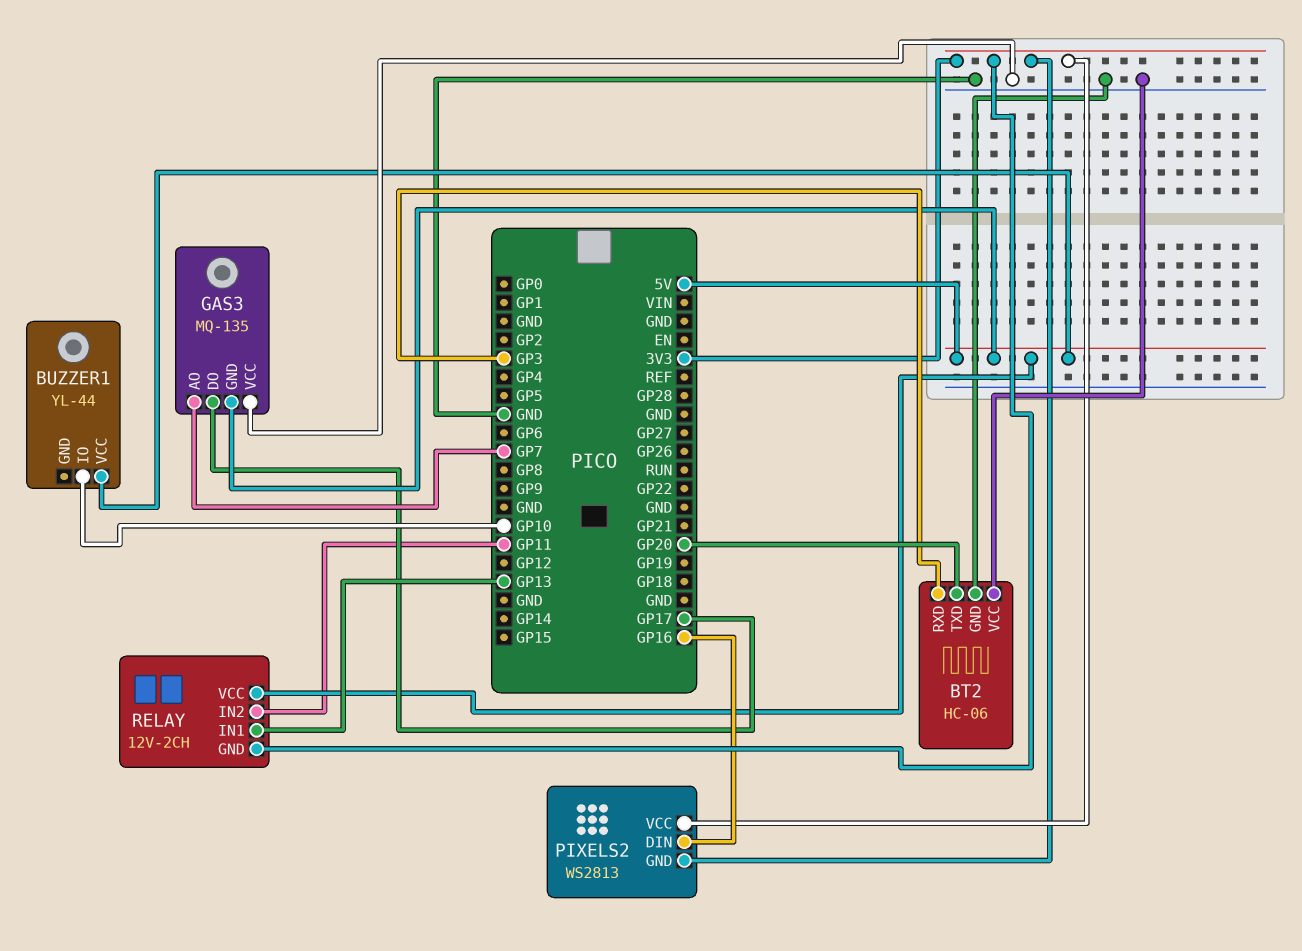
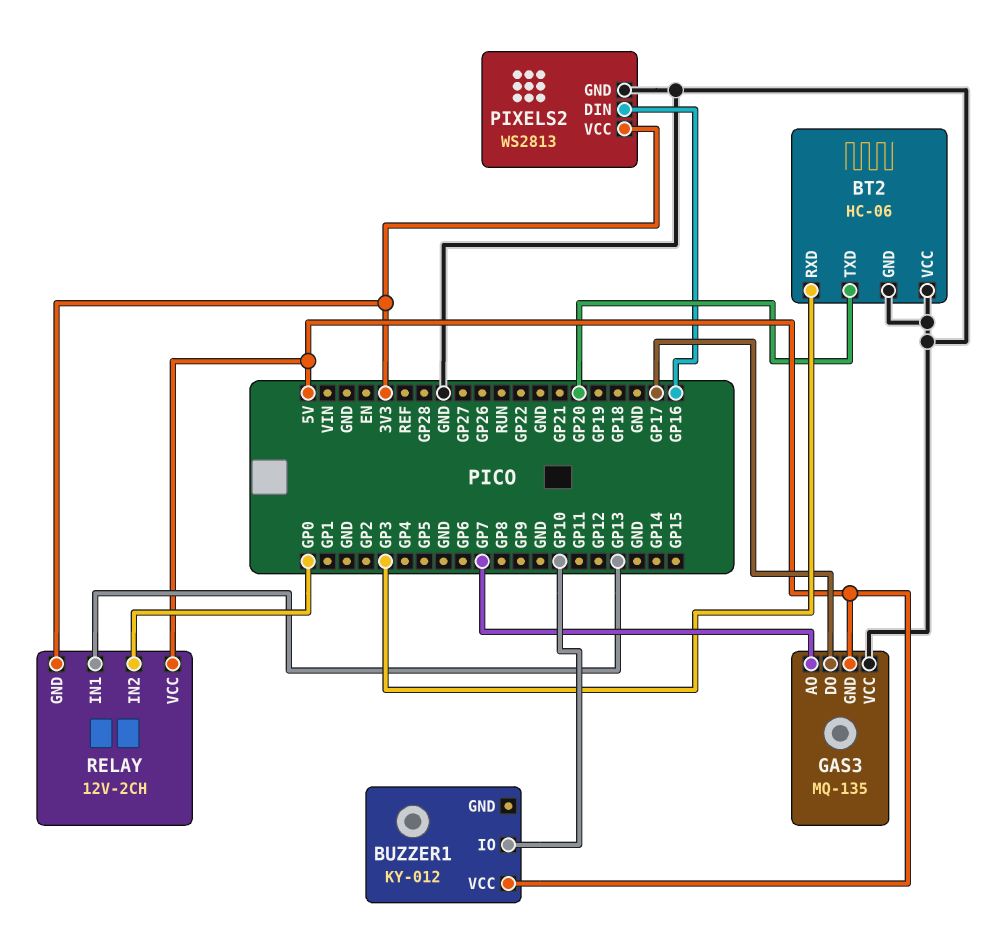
BUZZER1: YL-44 -> KY-012
PIXELS2 pin GND: 3V3 -> GND
RELAY pin IN2: GP11 -> GP0

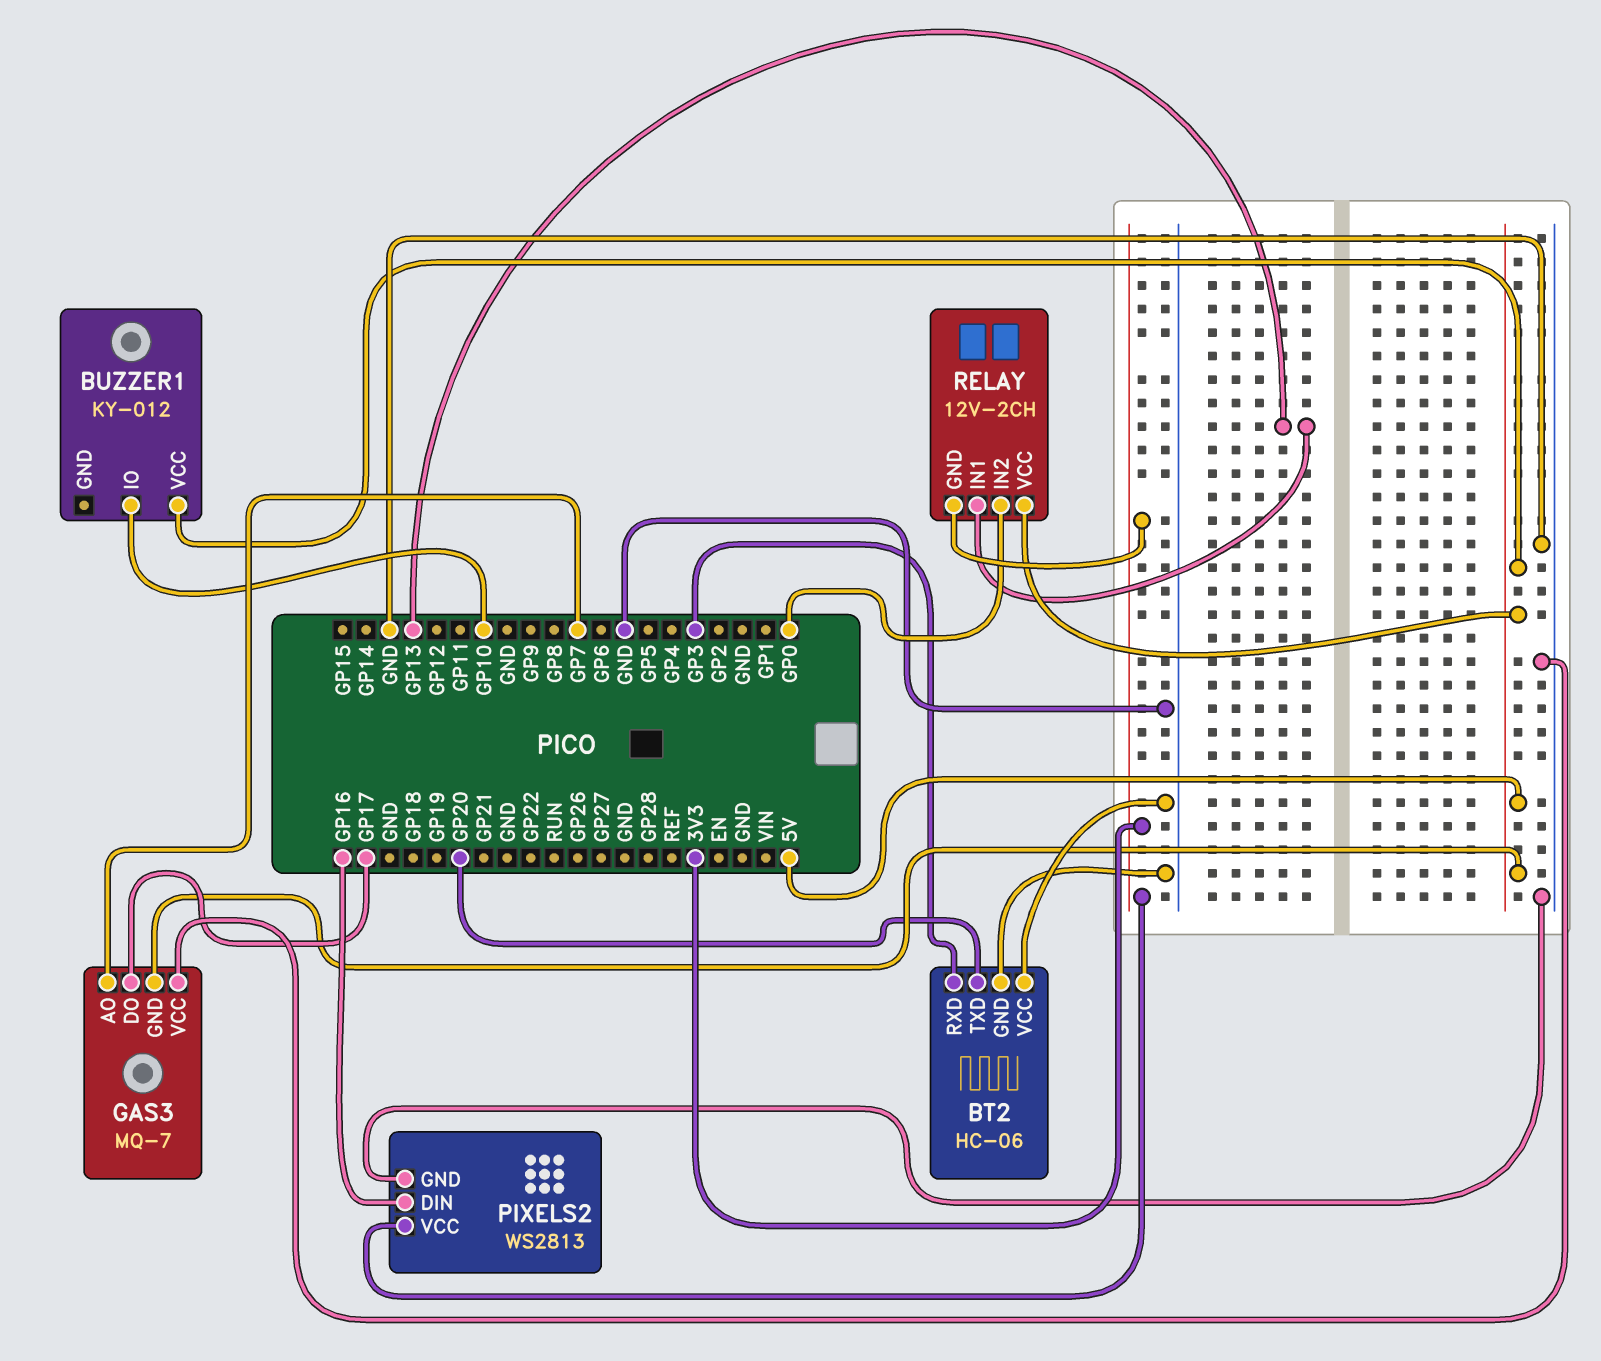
GAS3: MQ-135 -> MQ-7

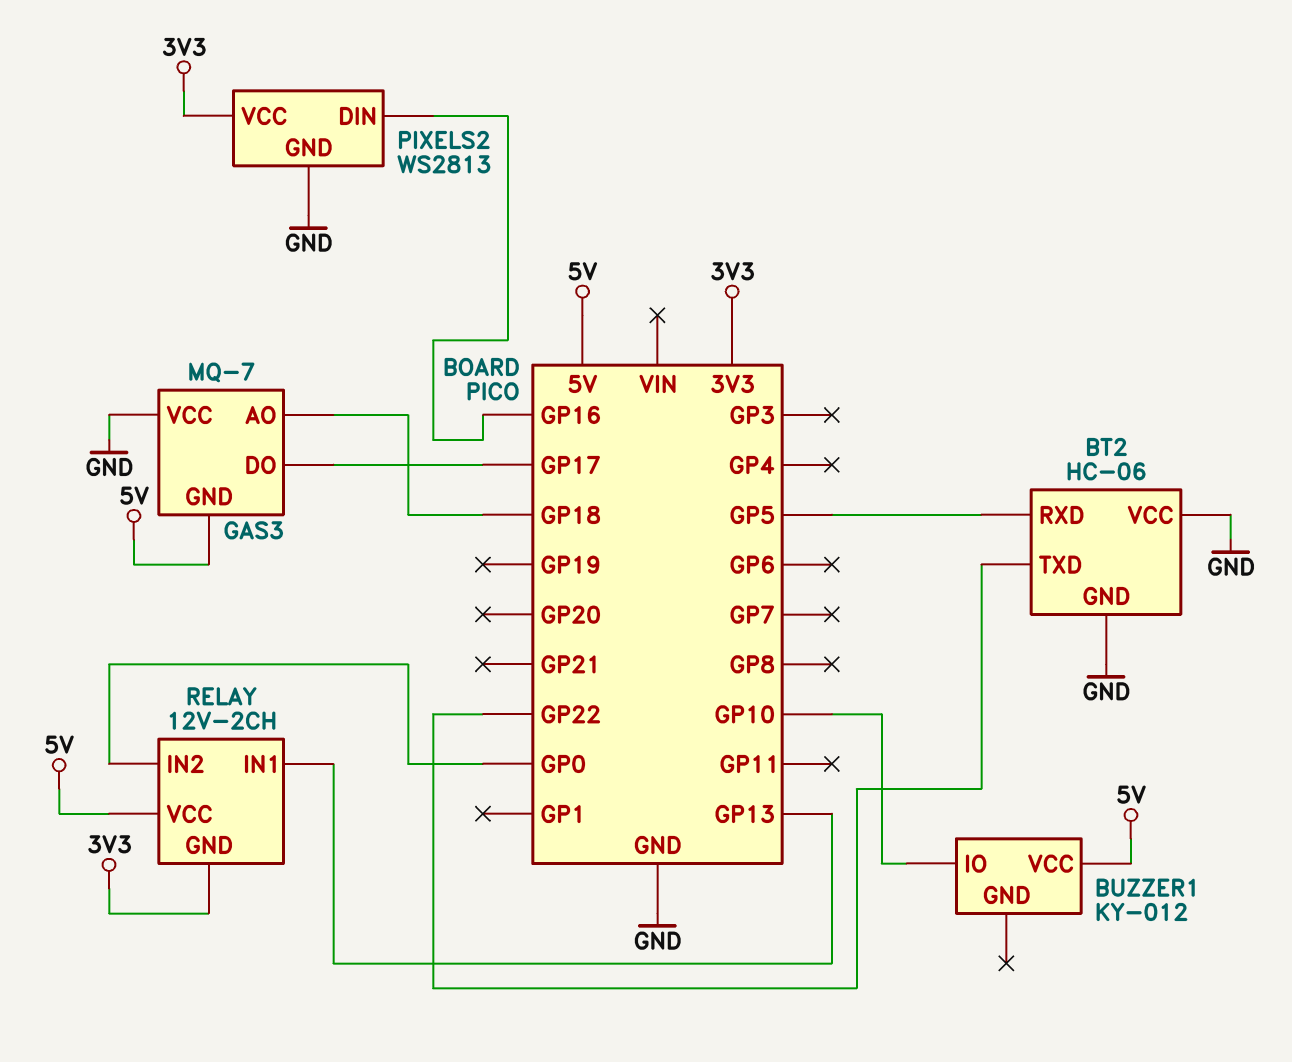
BT2 pin RXD: GP3 -> GP5
BT2 pin TXD: GP20 -> GP22
GAS3 pin AO: GP7 -> GP18

